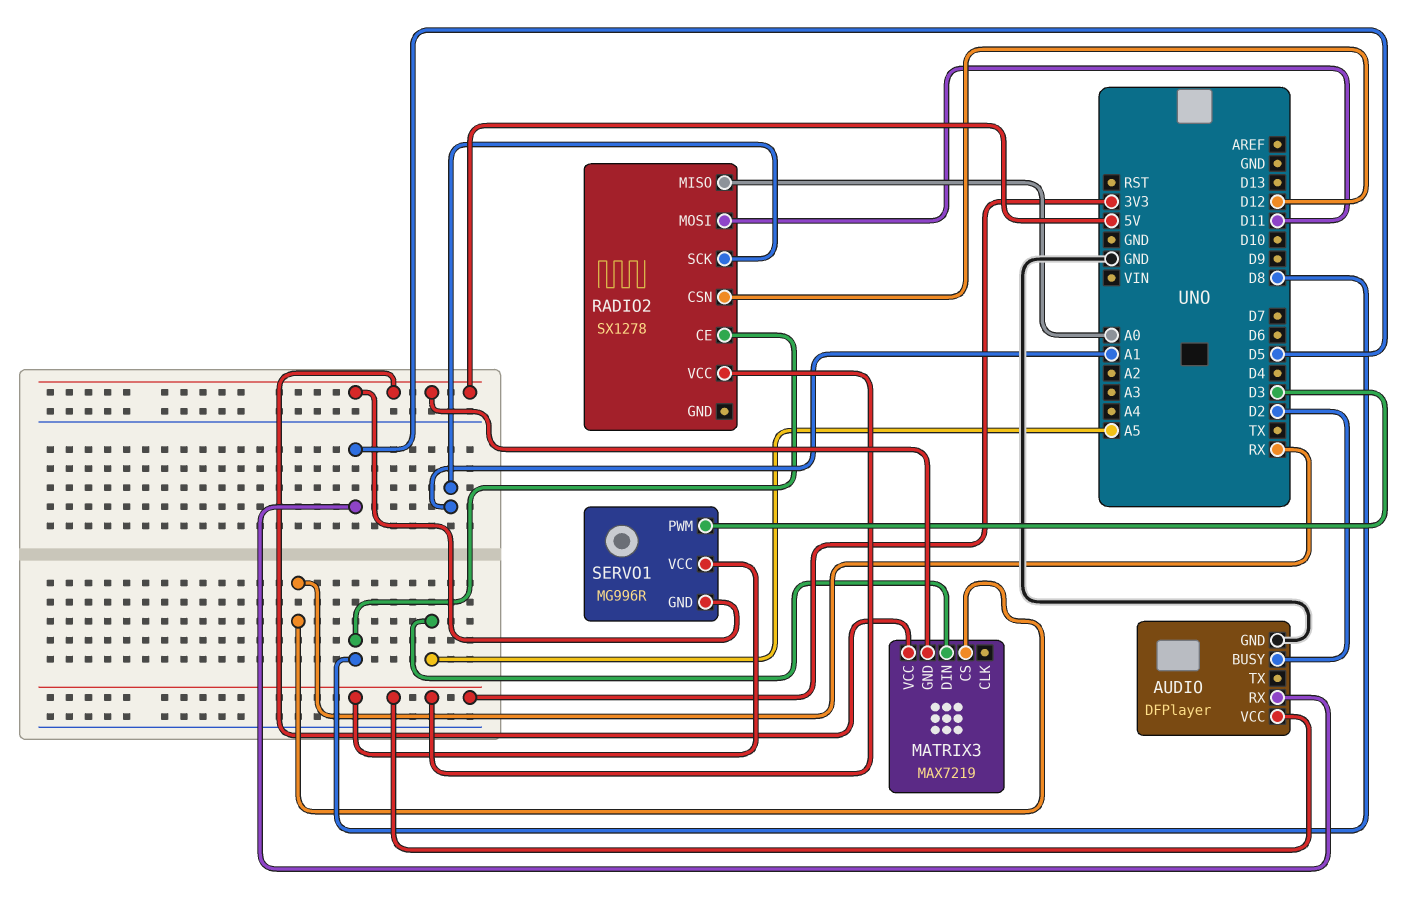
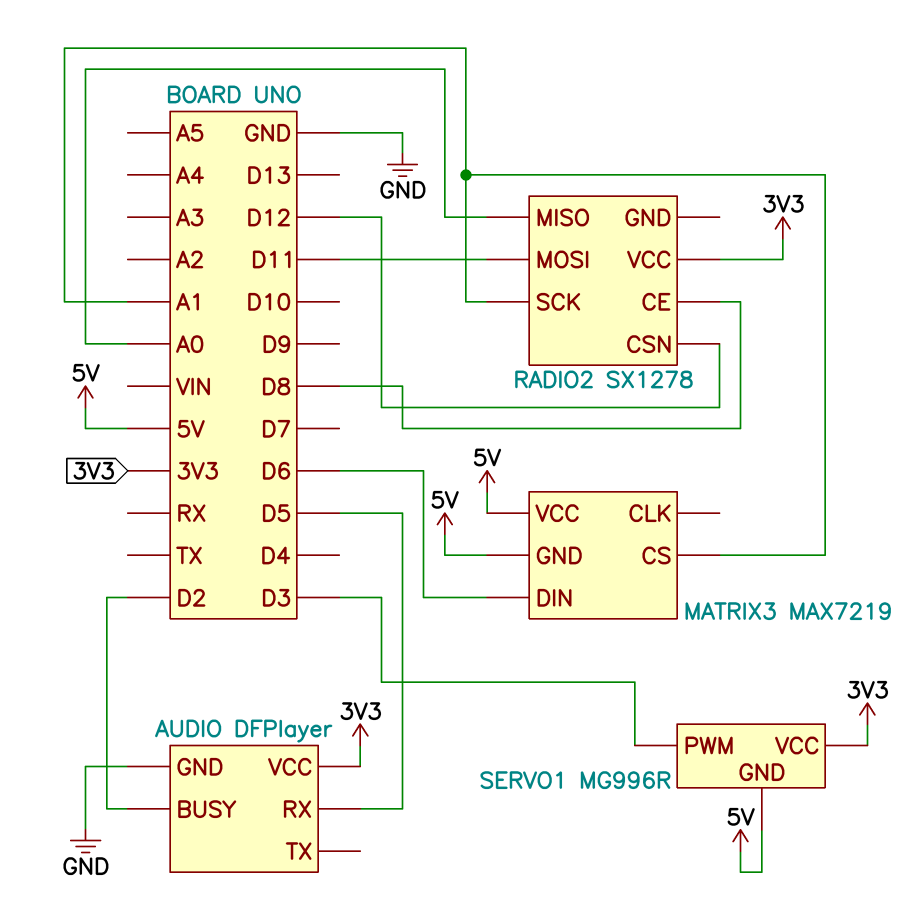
MATRIX3 pin CS: RX -> A1
MATRIX3 pin DIN: A5 -> D6

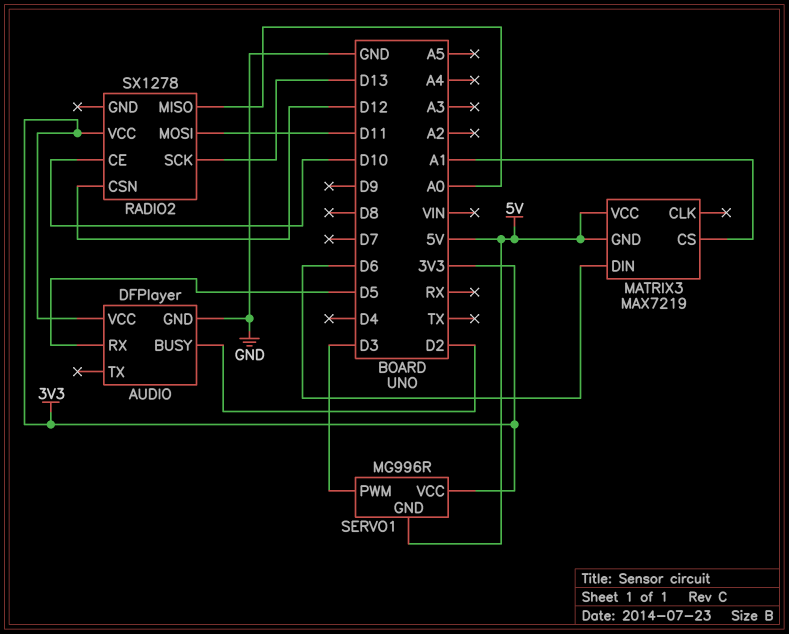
RADIO2 pin CE: D8 -> D10
RADIO2 pin SCK: A1 -> D13

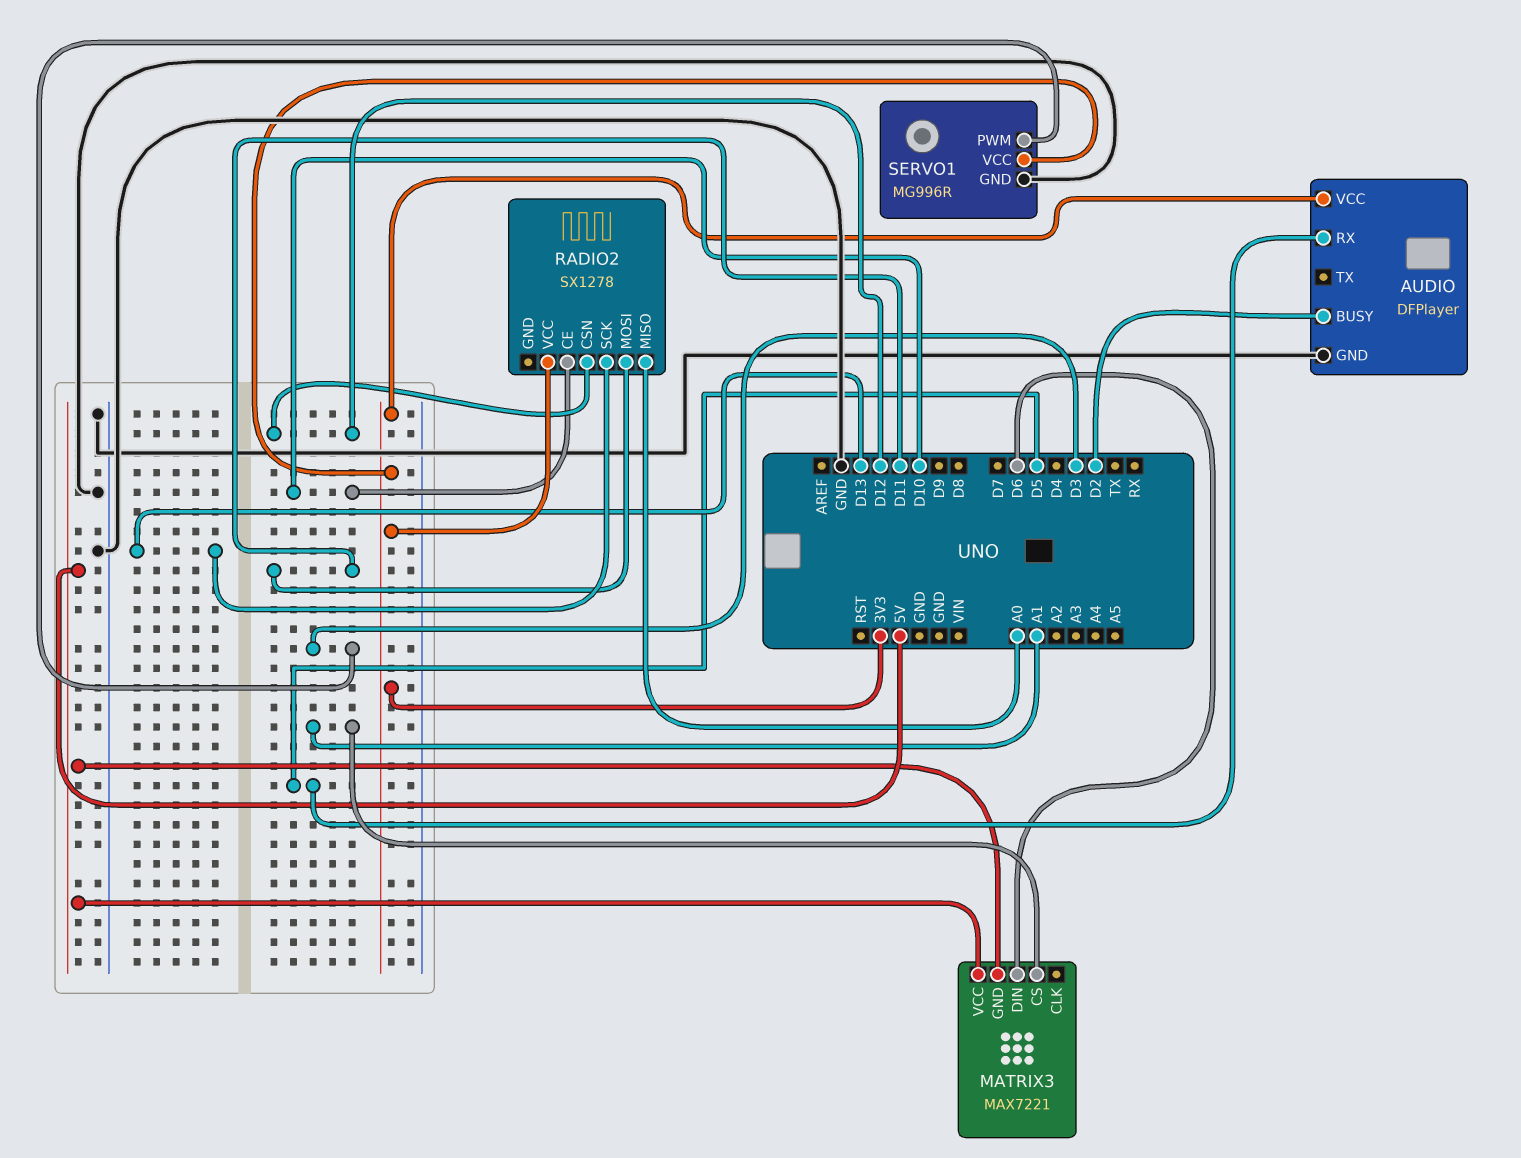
MATRIX3: MAX7219 -> MAX7221
SERVO1 pin GND: 5V -> GND

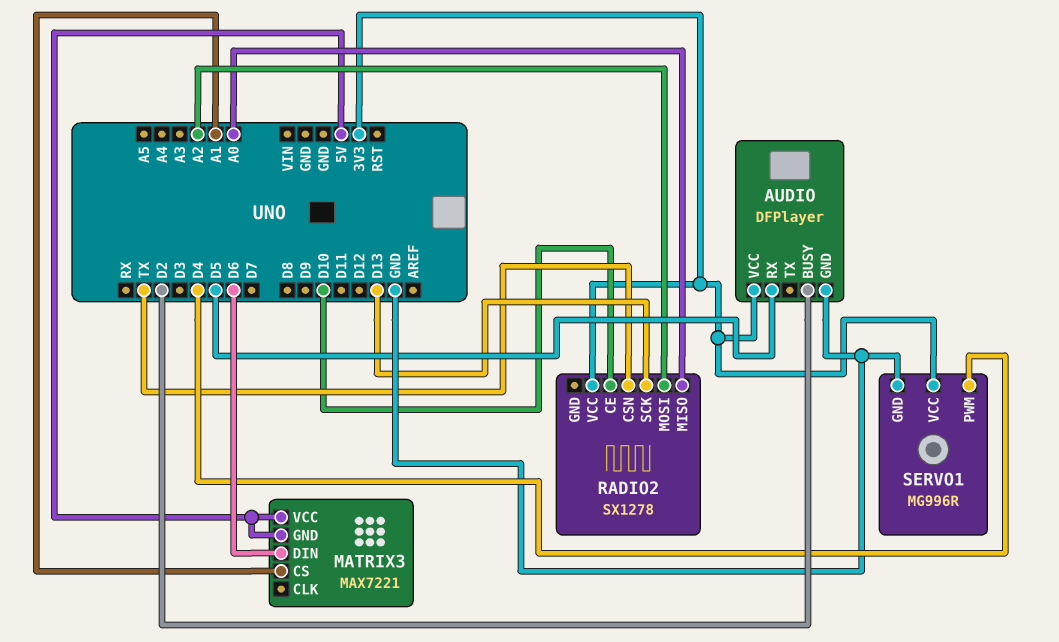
RADIO2 pin CSN: D12 -> TX
RADIO2 pin MOSI: D11 -> A2
SERVO1 pin PWM: D3 -> D4

